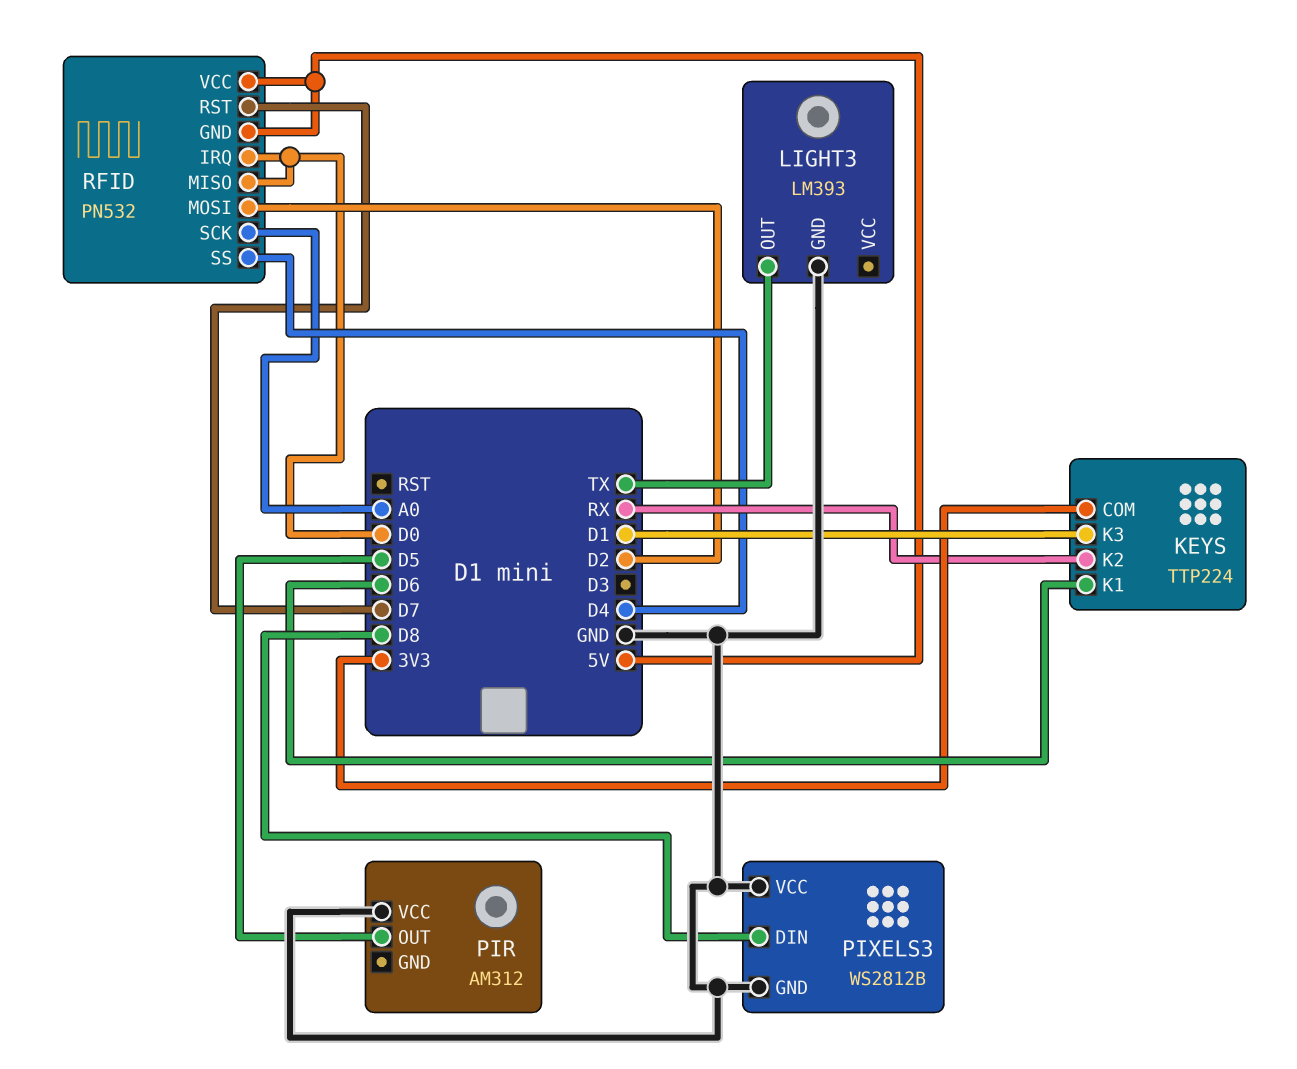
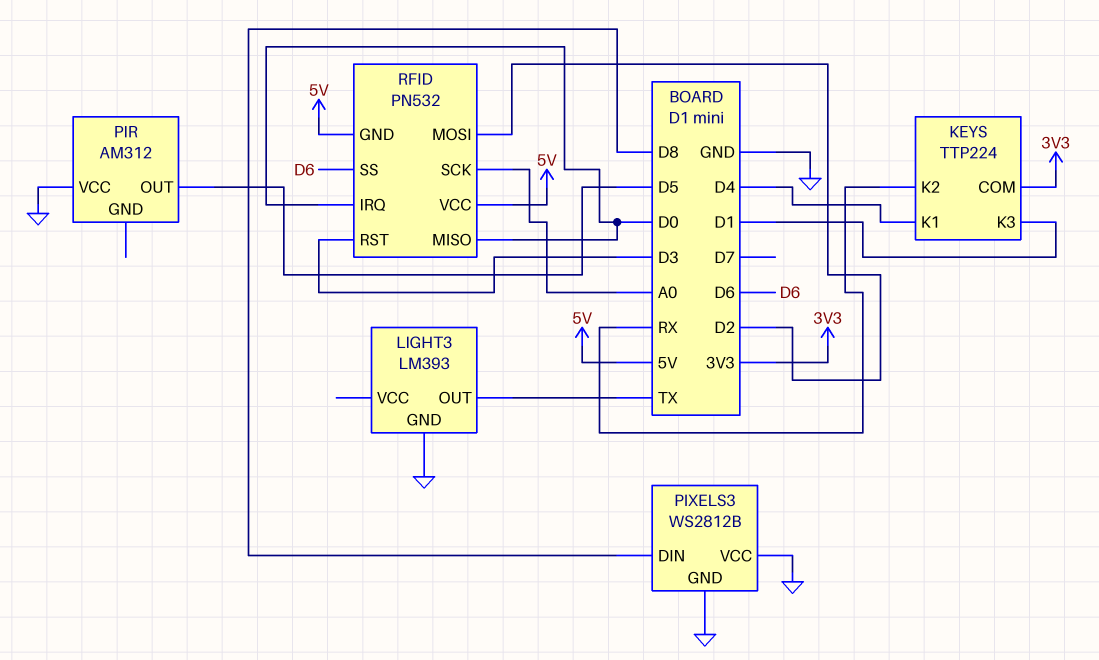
KEYS pin K1: D6 -> D4
RFID pin RST: D7 -> D3
RFID pin SS: D4 -> D6

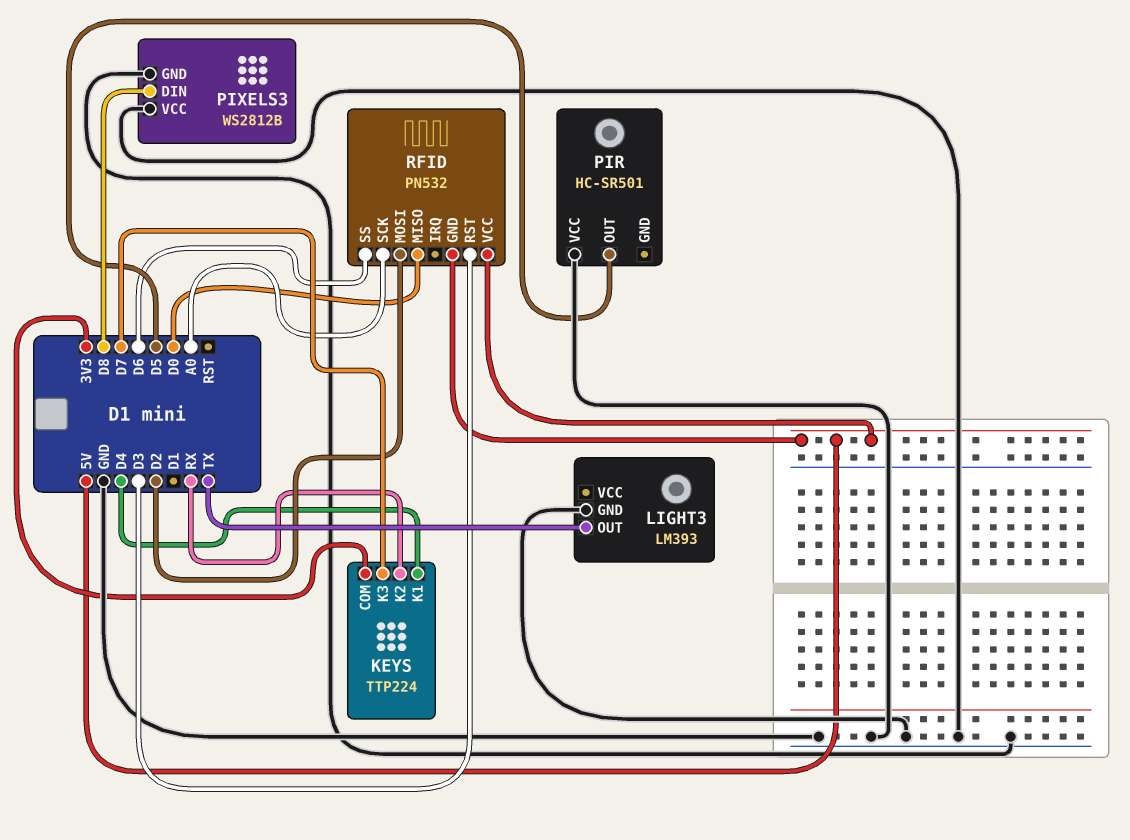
KEYS pin K3: D1 -> D7
PIR: AM312 -> HC-SR501
RFID pin IRQ: D0 -> none

